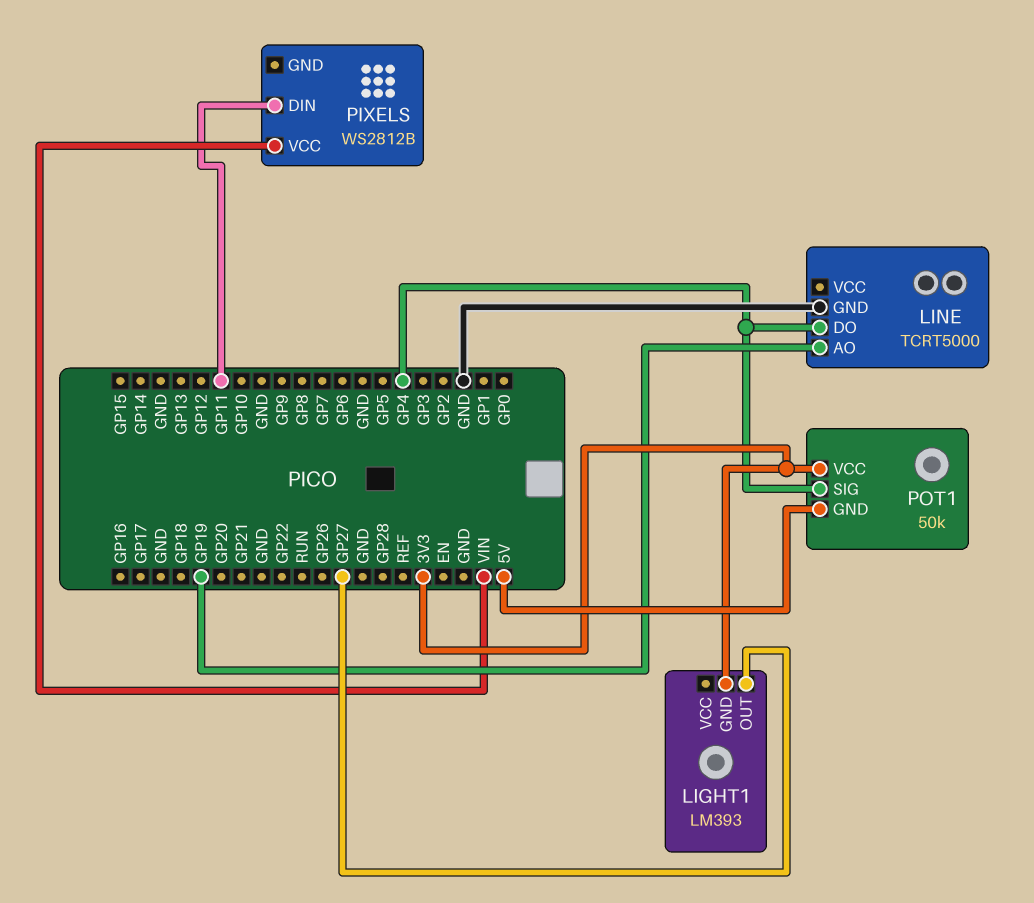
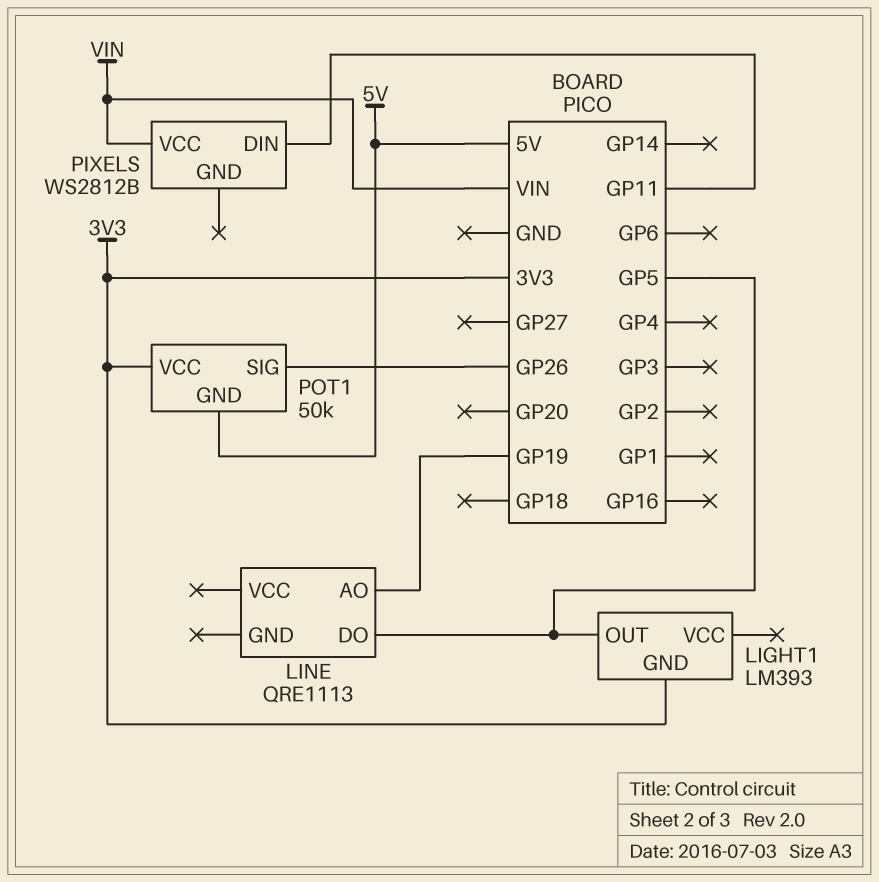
LIGHT1 pin OUT: GP27 -> GP5
LINE: TCRT5000 -> QRE1113
LINE pin DO: GP4 -> GP5
LINE pin GND: GND -> none
POT1 pin SIG: GP4 -> GP26

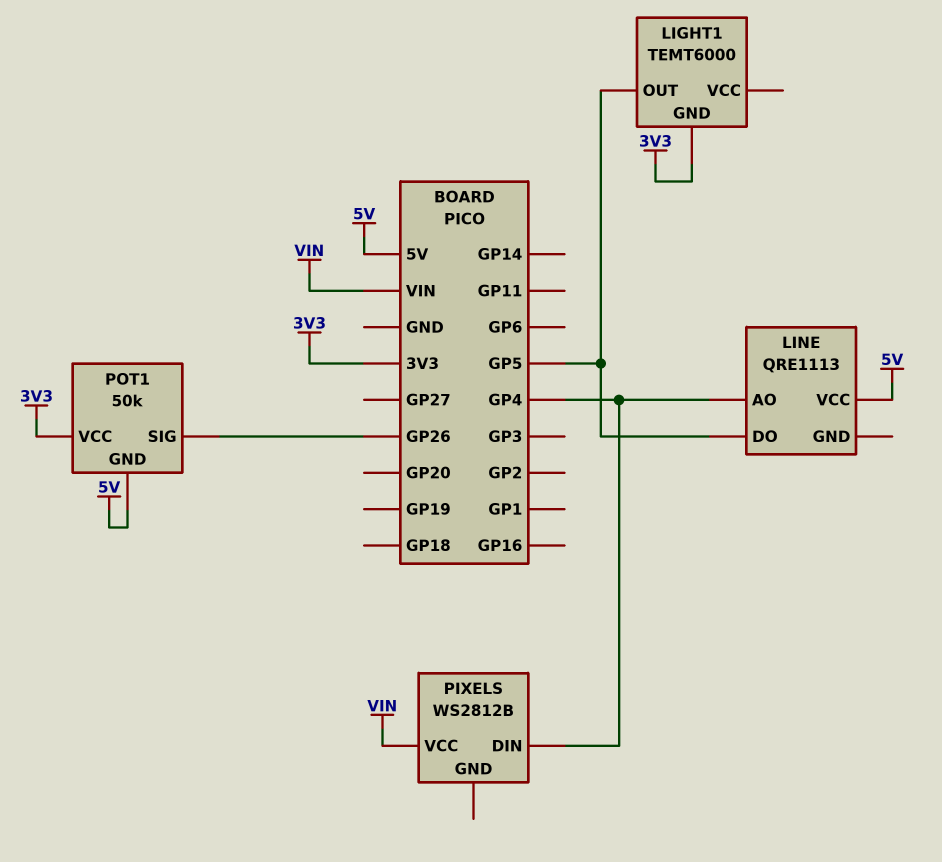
LIGHT1: LM393 -> TEMT6000
LINE pin AO: GP19 -> GP4
LINE pin VCC: none -> 5V
PIXELS pin DIN: GP11 -> GP4

